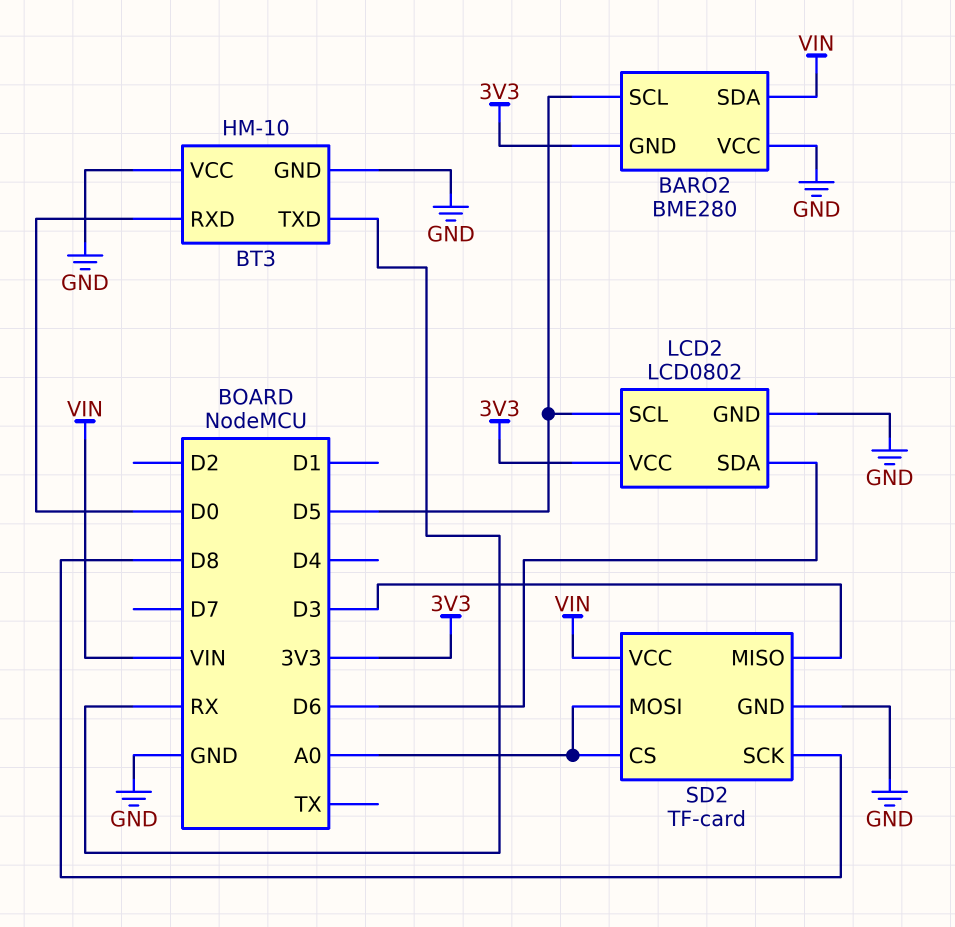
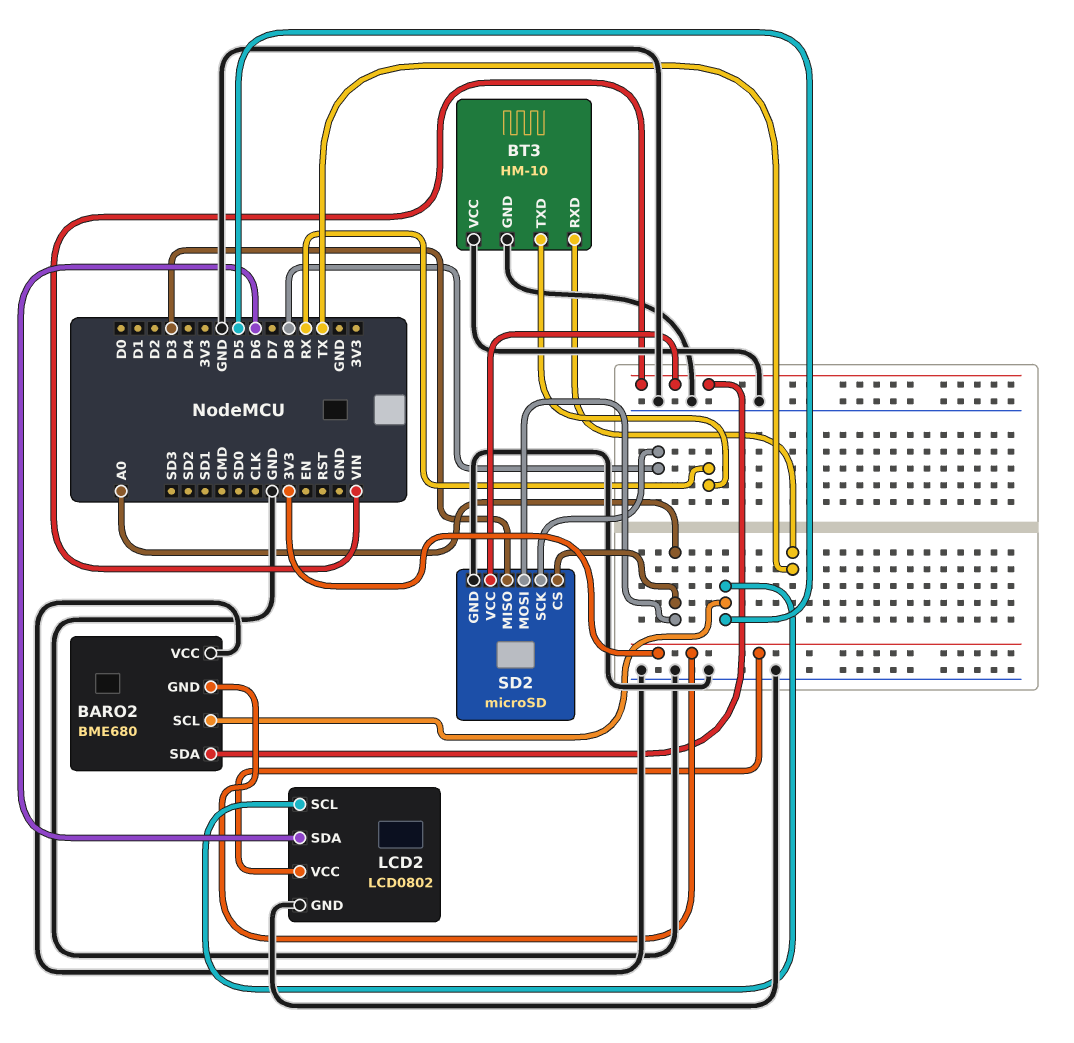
BARO2: BME280 -> BME680
BT3 pin RXD: D0 -> TX
SD2: TF-card -> microSD

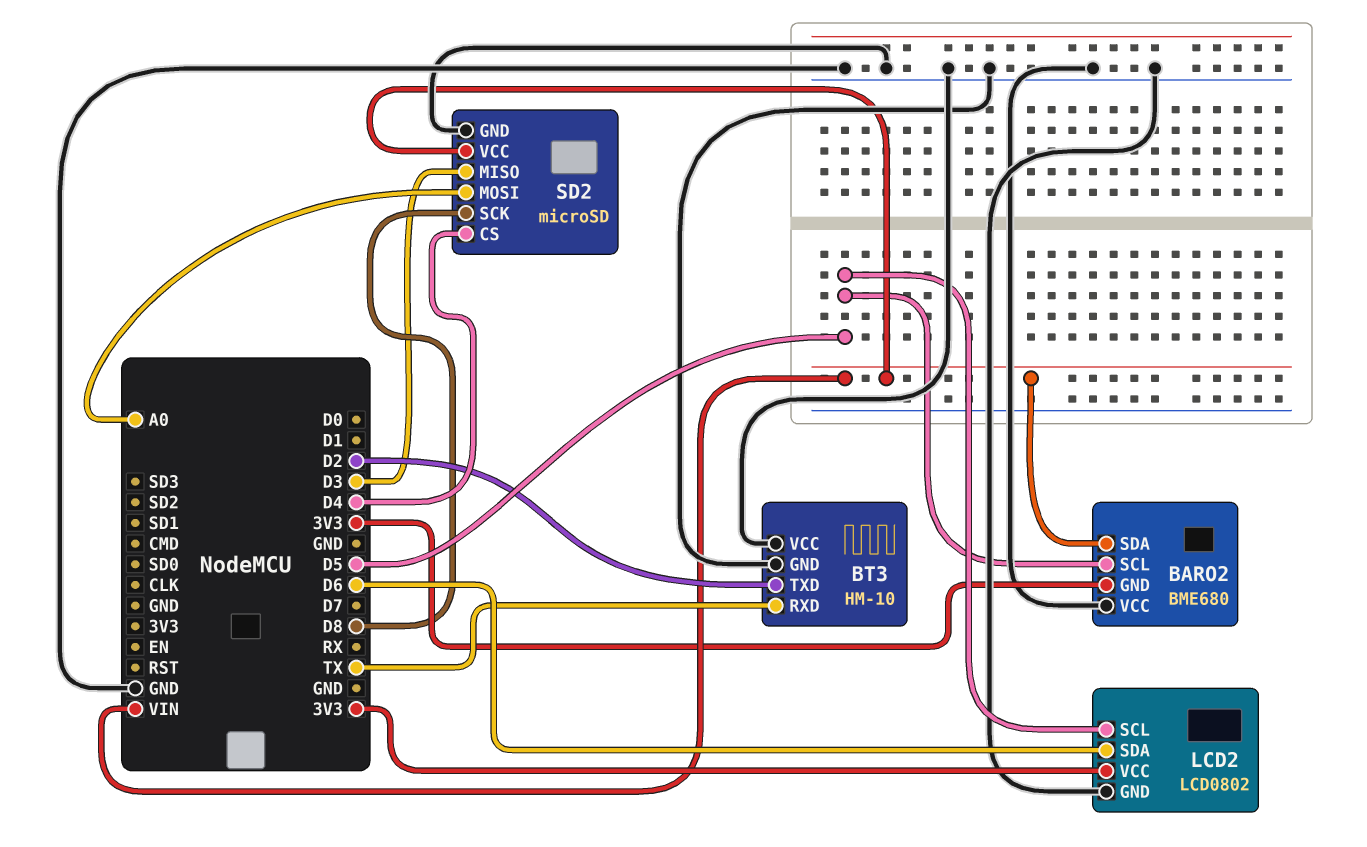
BT3 pin TXD: RX -> D2
SD2 pin CS: A0 -> D4

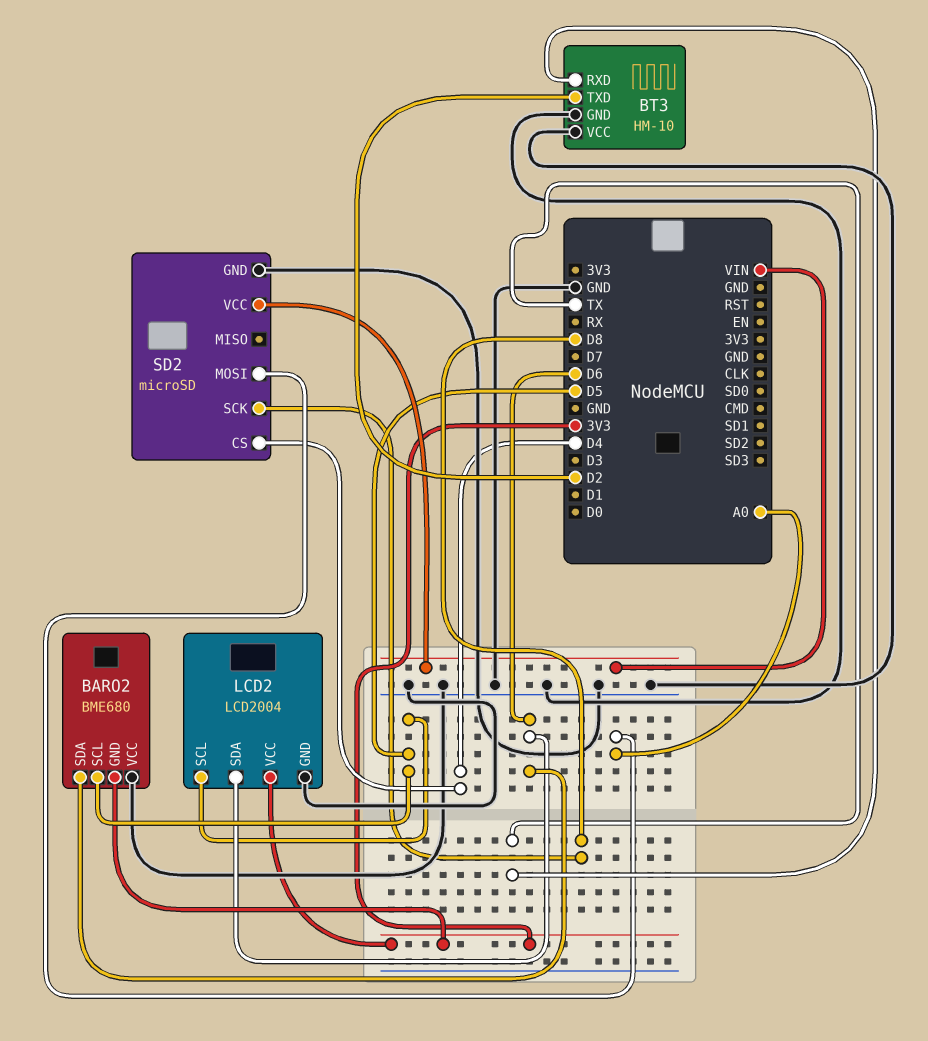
BARO2 pin SDA: VIN -> D6
LCD2: LCD0802 -> LCD2004
SD2 pin MISO: D3 -> none

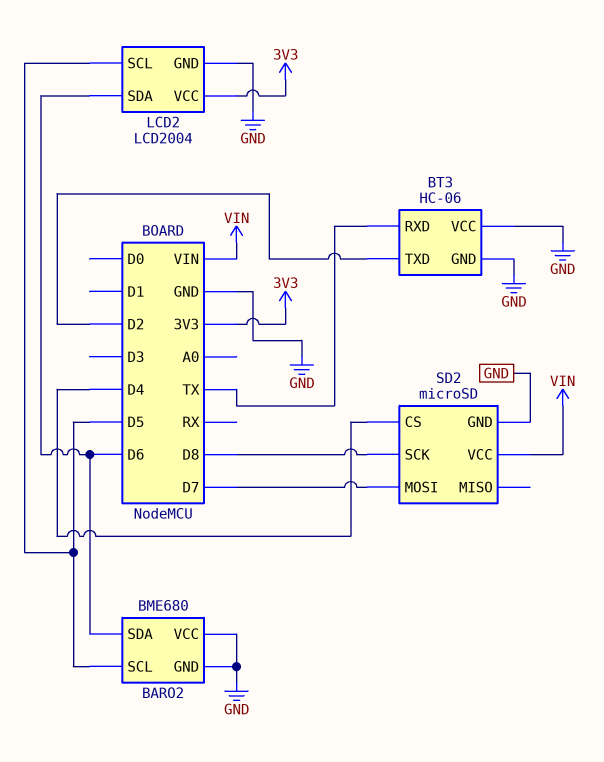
BARO2 pin GND: 3V3 -> GND
BT3: HM-10 -> HC-06
SD2 pin MOSI: A0 -> D7

